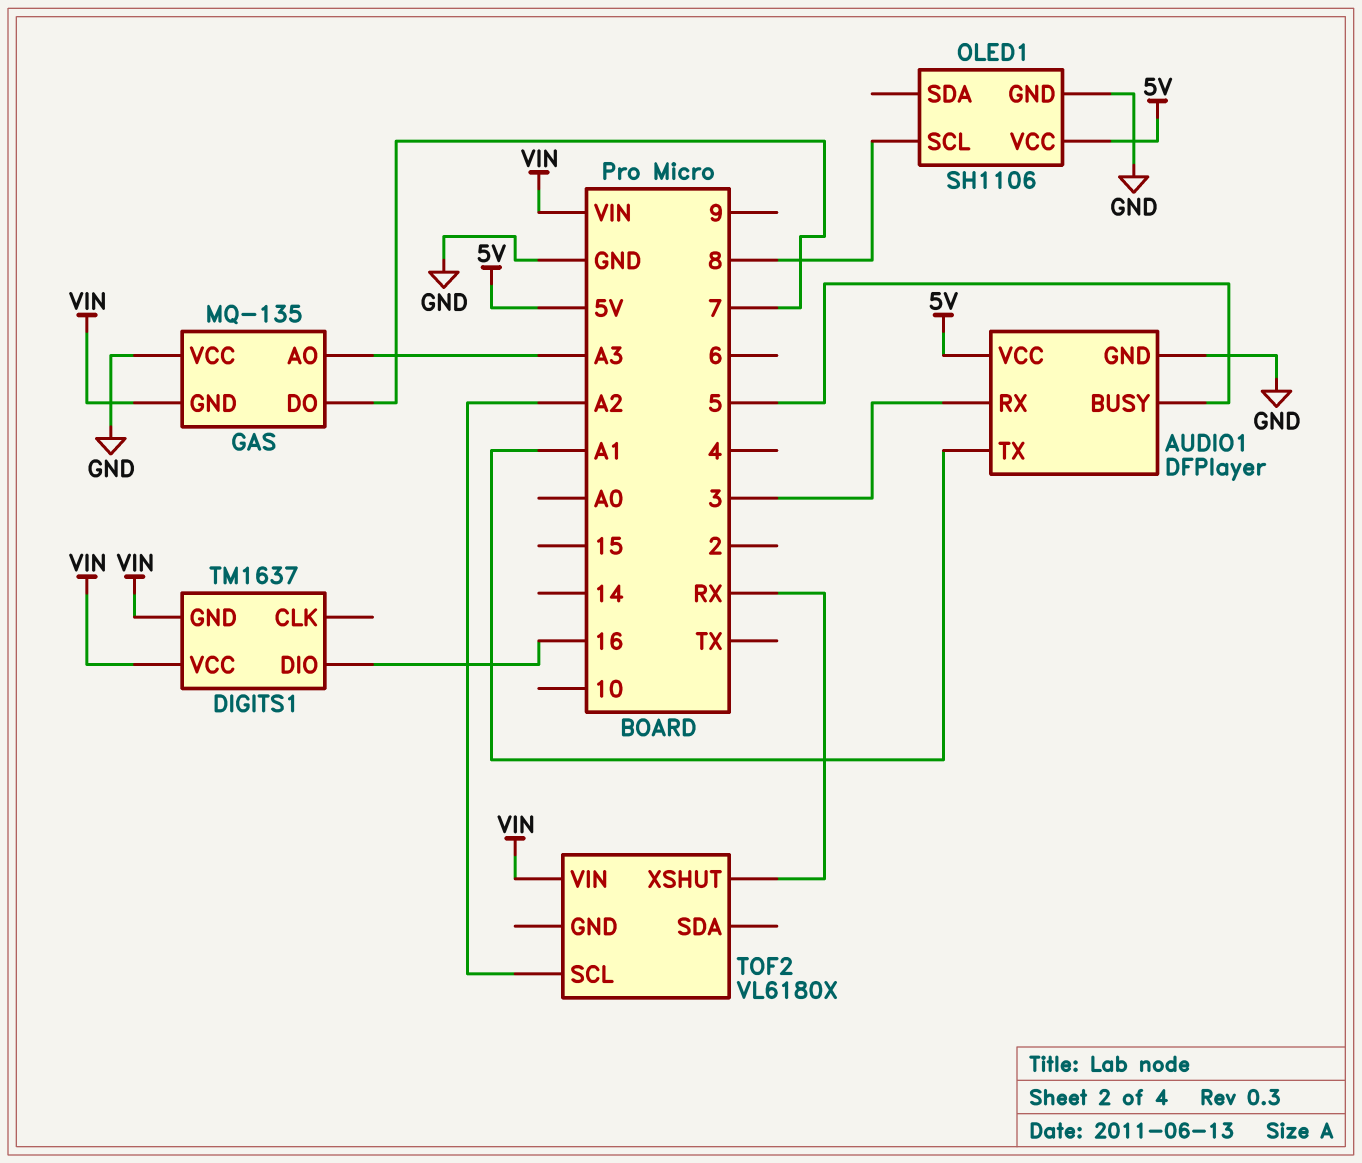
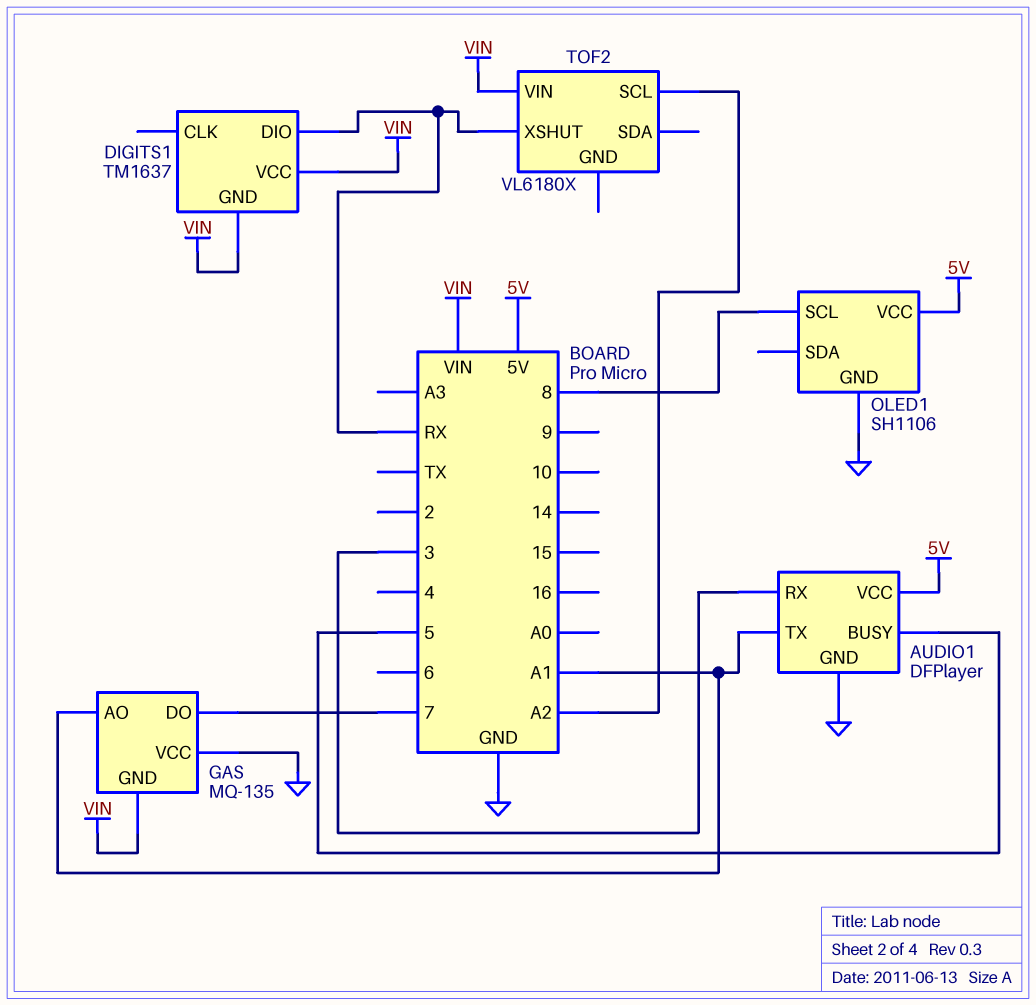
DIGITS1 pin DIO: 16 -> RX
GAS pin AO: A3 -> A1

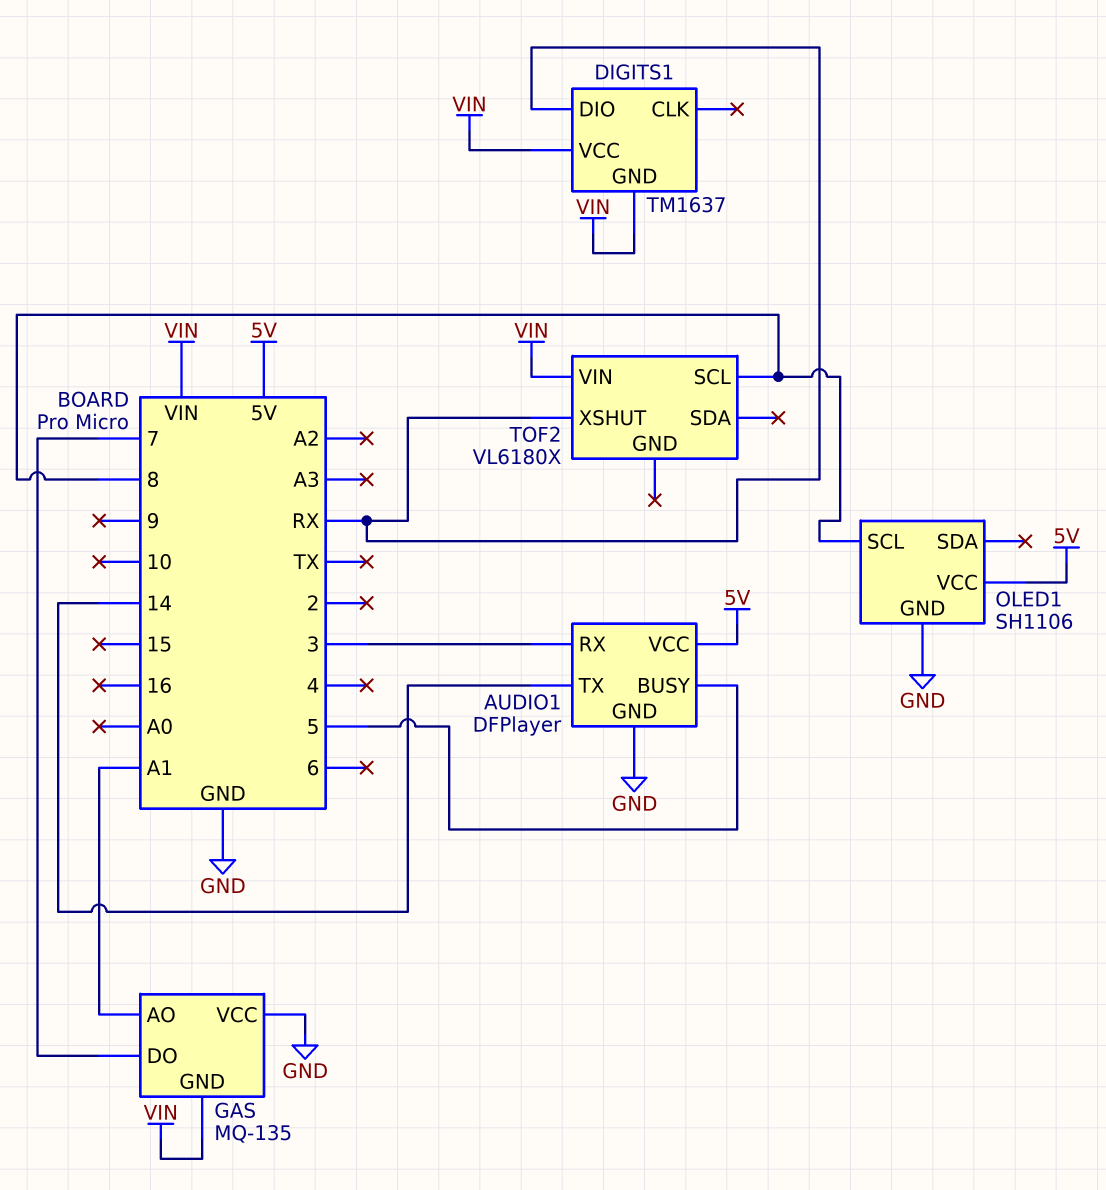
AUDIO1 pin TX: A1 -> 14
TOF2 pin SCL: A2 -> 8

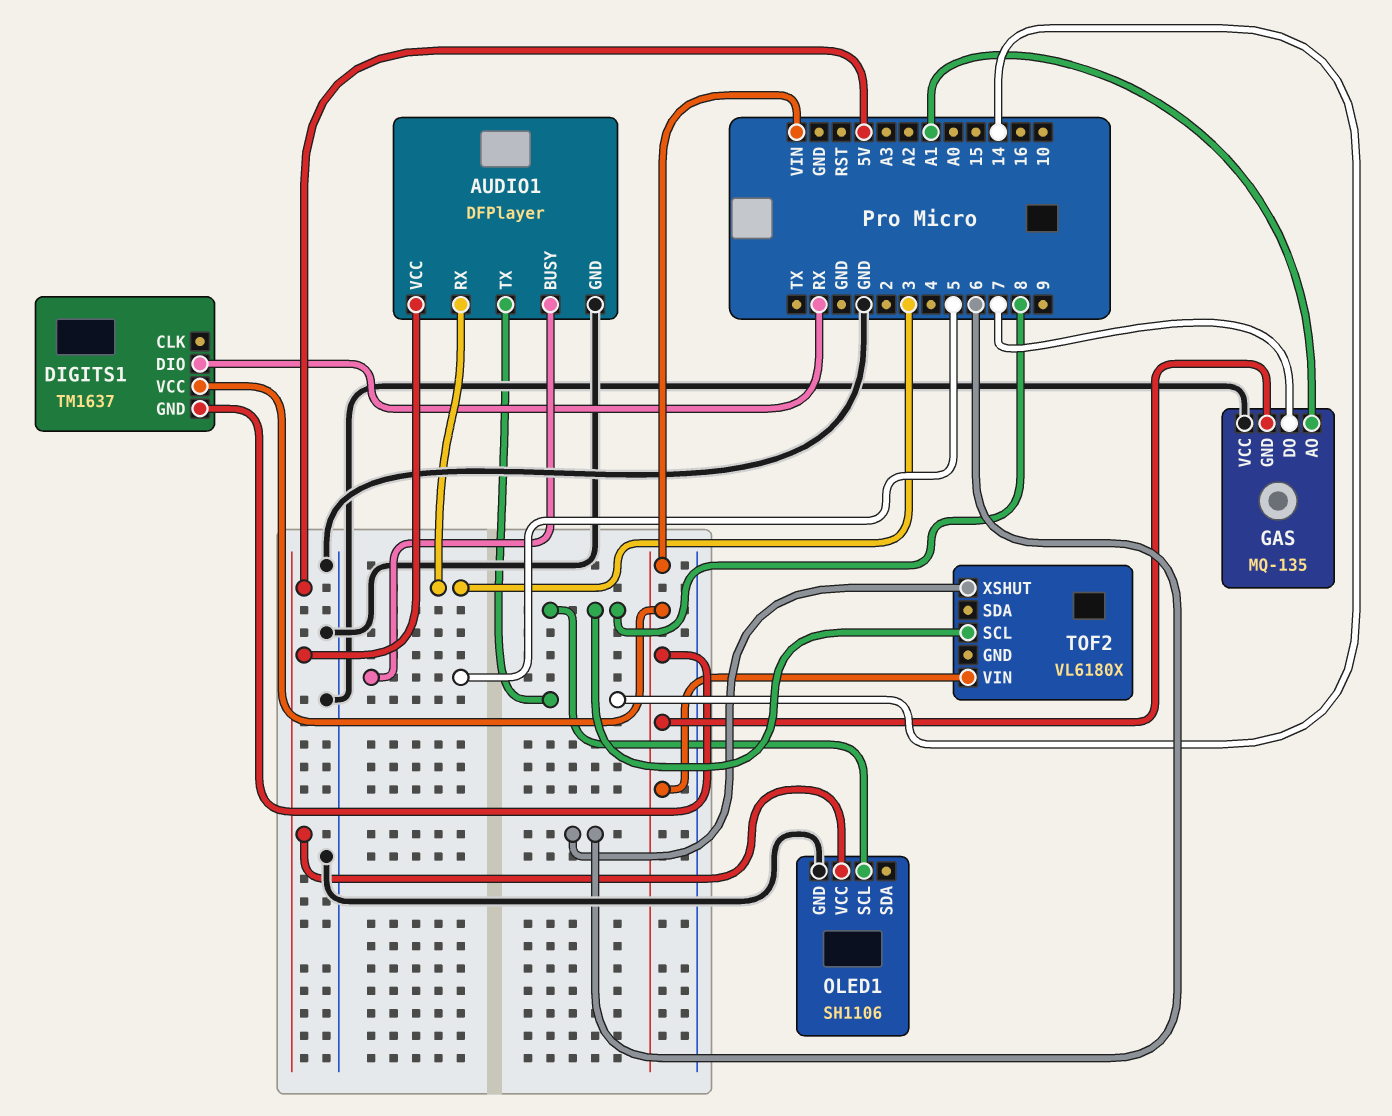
TOF2 pin XSHUT: RX -> 6

